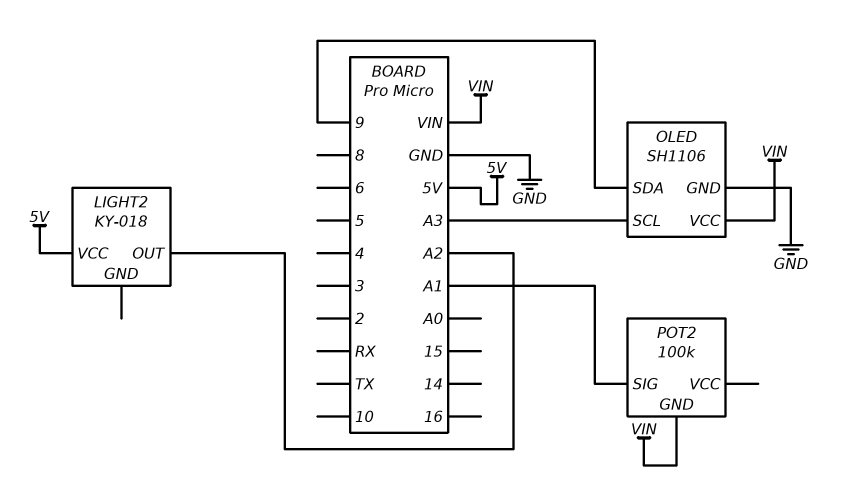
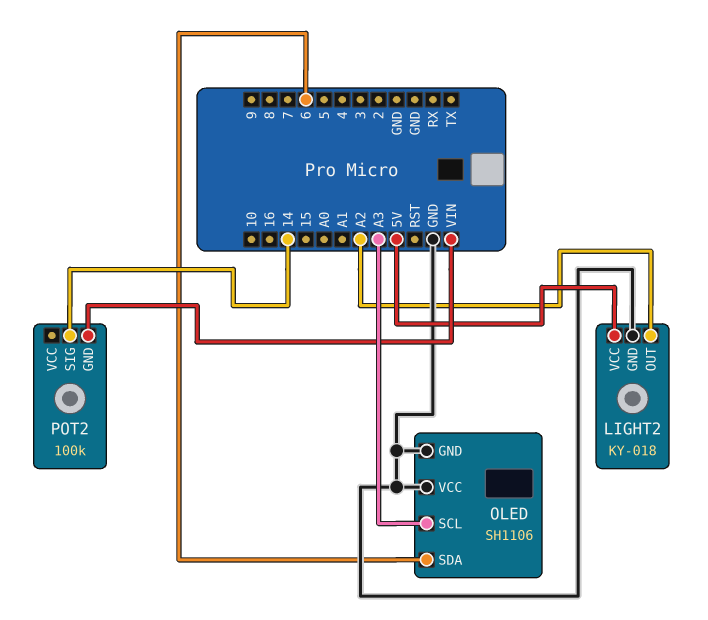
LIGHT2 pin GND: none -> GND
OLED pin SDA: 9 -> 6
OLED pin VCC: VIN -> GND
POT2 pin SIG: A1 -> 14

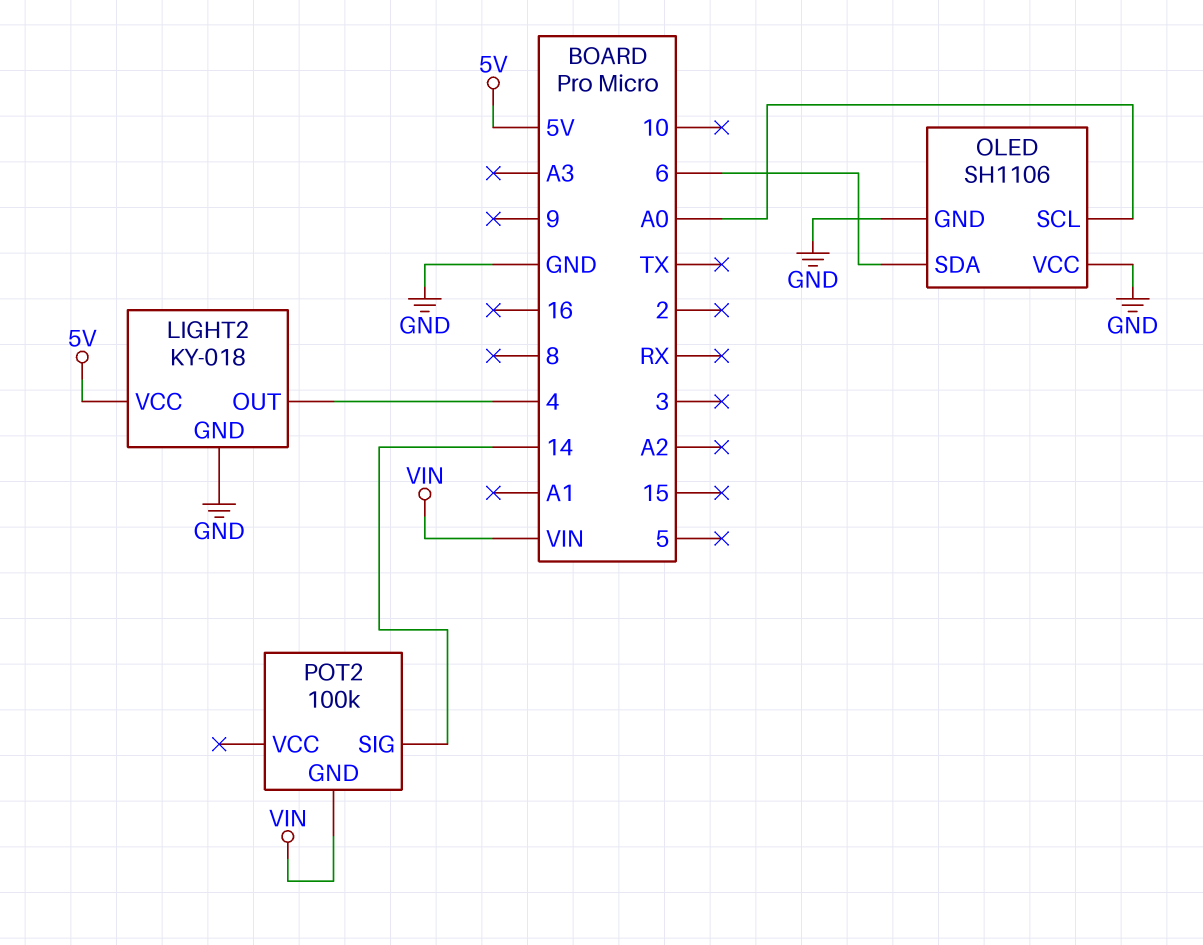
LIGHT2 pin OUT: A2 -> 4
OLED pin SCL: A3 -> A0

